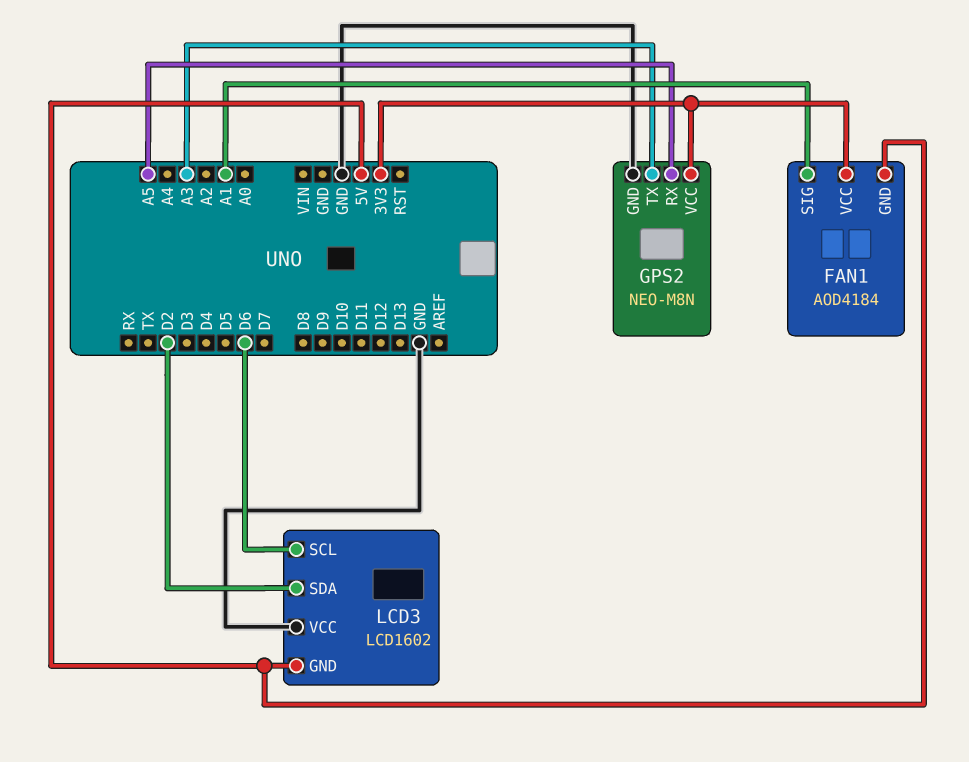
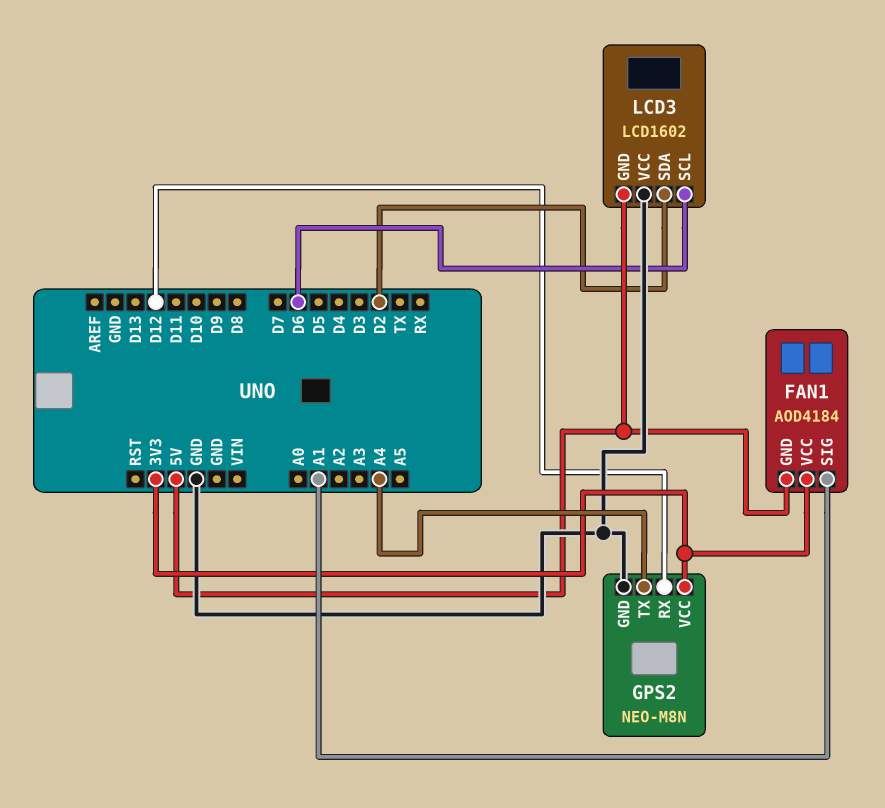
GPS2 pin RX: A5 -> D12
GPS2 pin TX: A3 -> A4

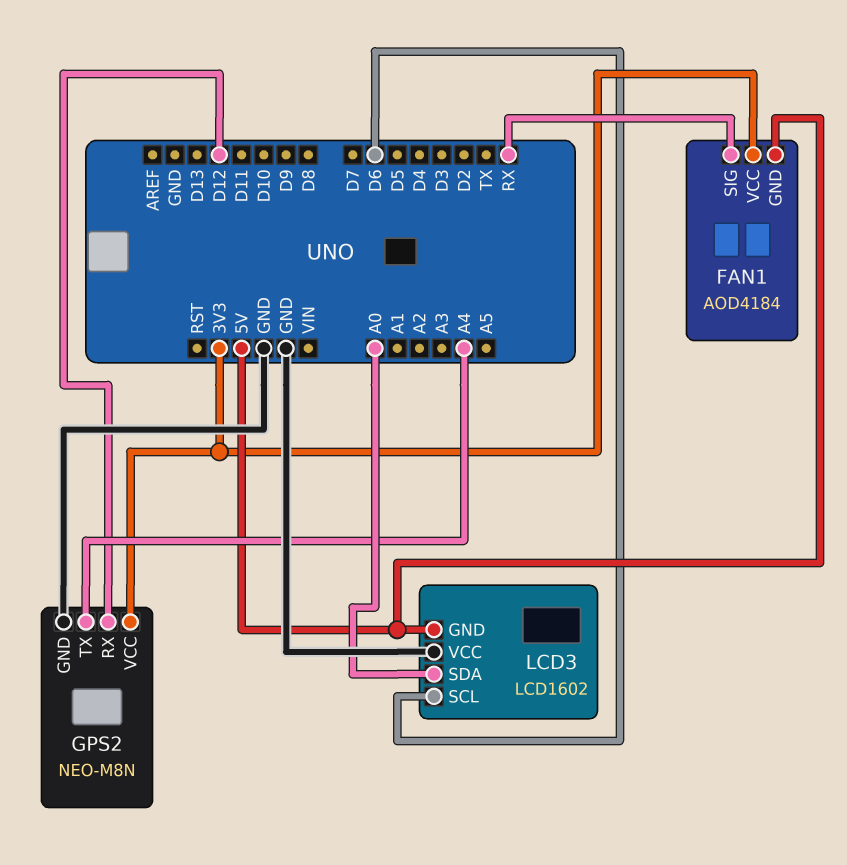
FAN1 pin SIG: A1 -> RX
LCD3 pin SDA: D2 -> A0

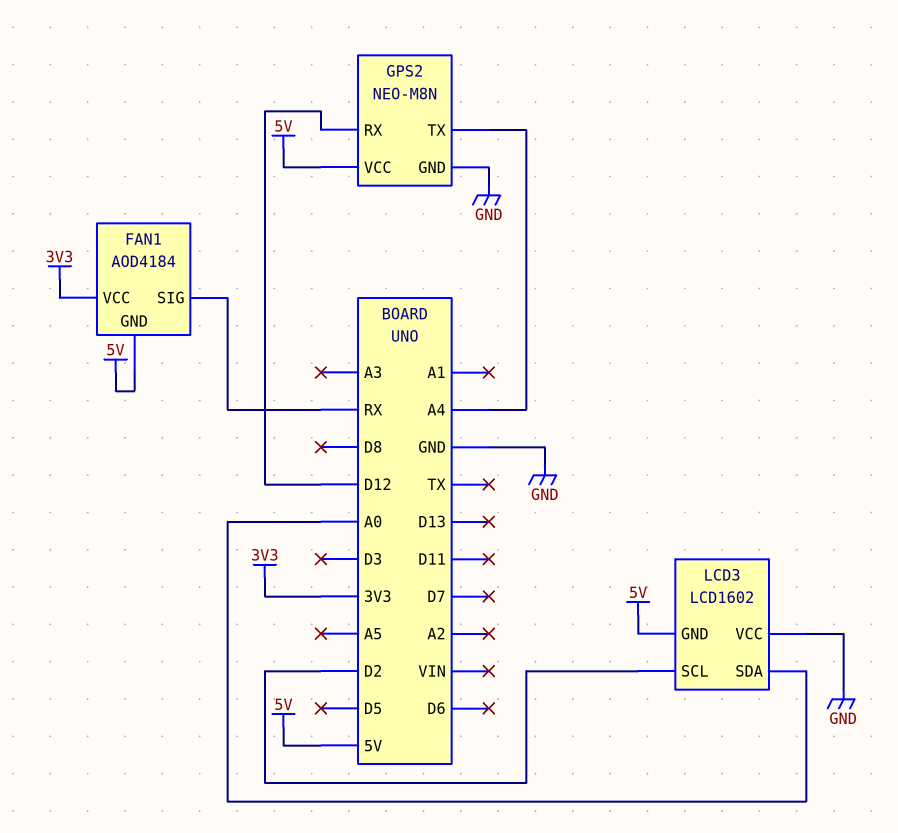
GPS2 pin VCC: 3V3 -> 5V
LCD3 pin SCL: D6 -> D2

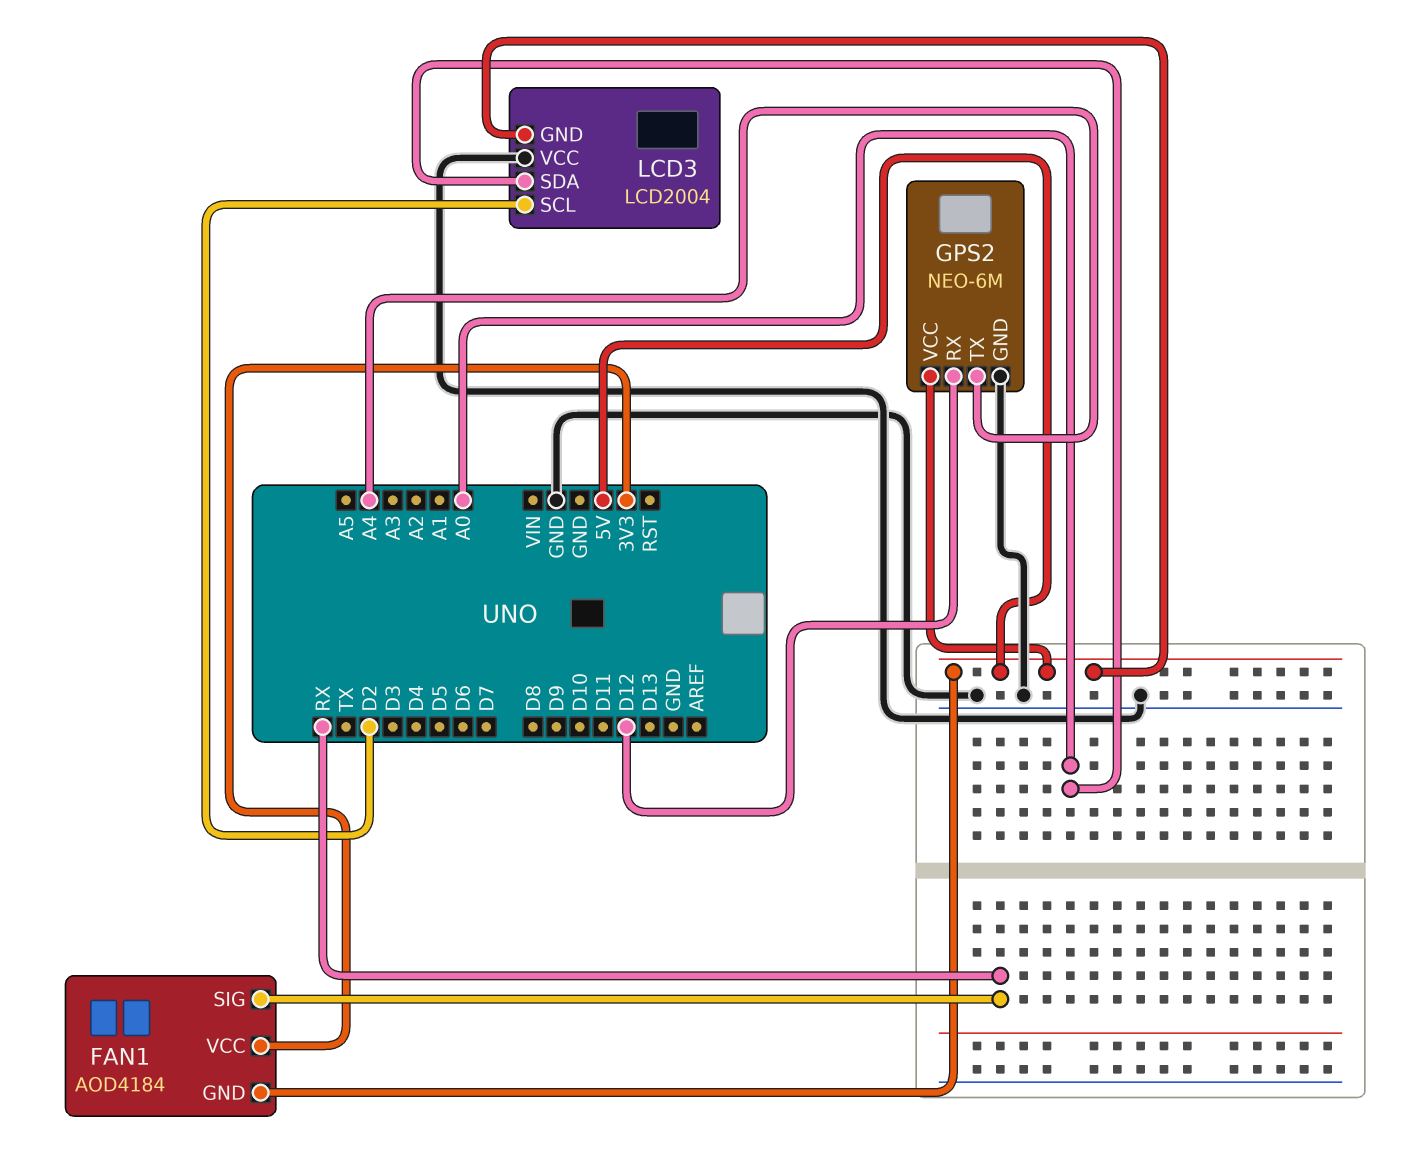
GPS2: NEO-M8N -> NEO-6M
LCD3: LCD1602 -> LCD2004

